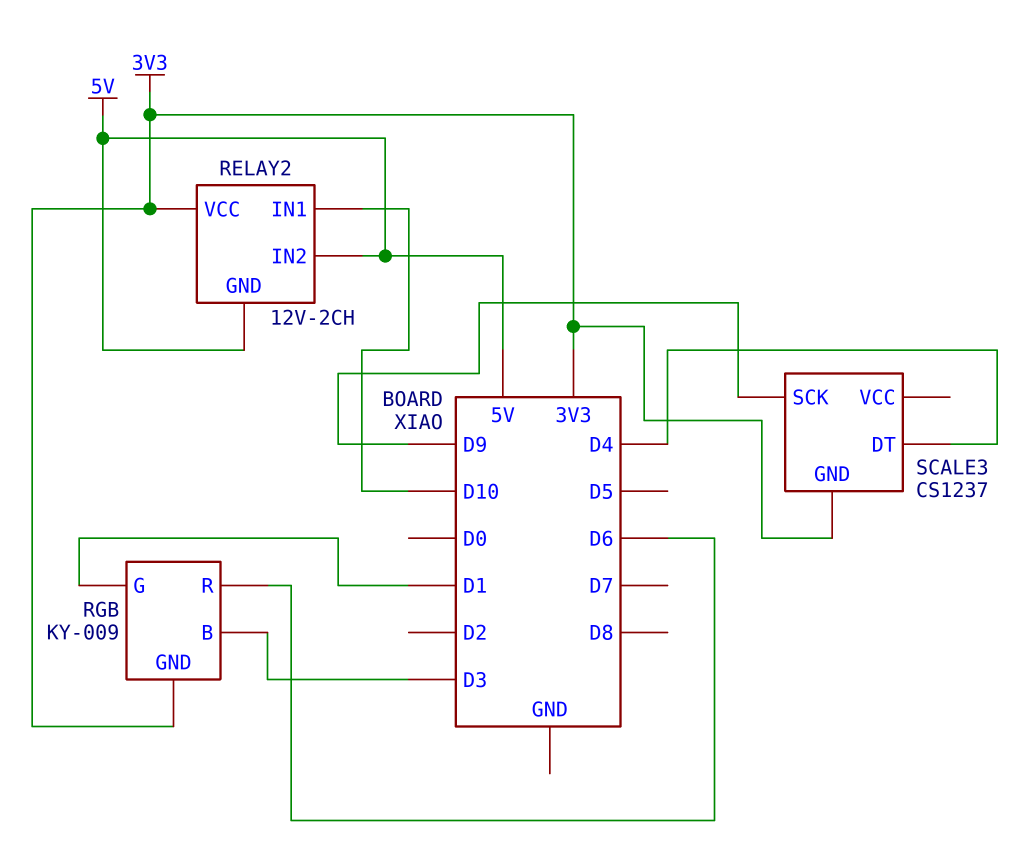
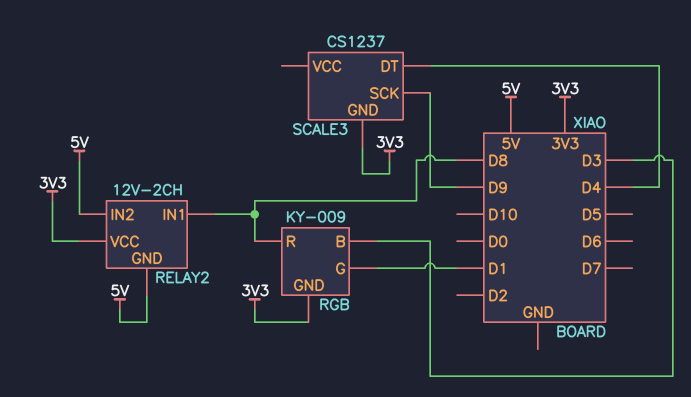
RELAY2 pin IN1: D10 -> D8
RGB pin R: D6 -> D8

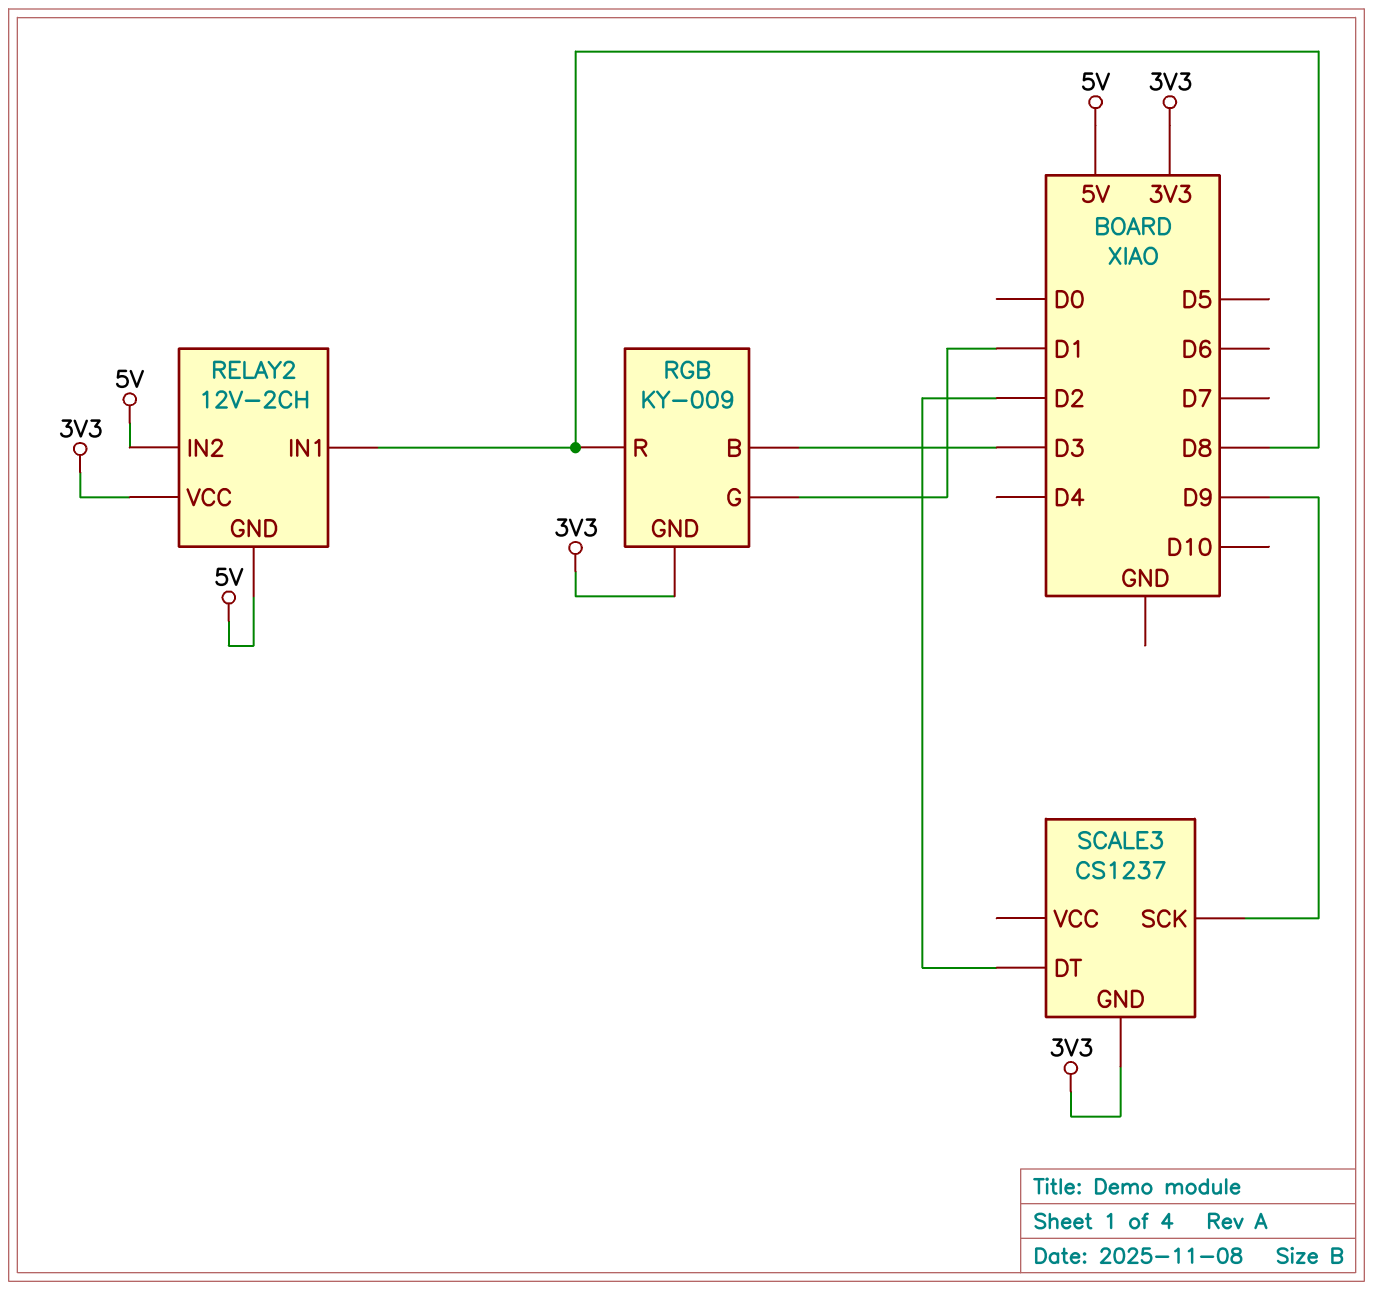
SCALE3 pin DT: D4 -> D2

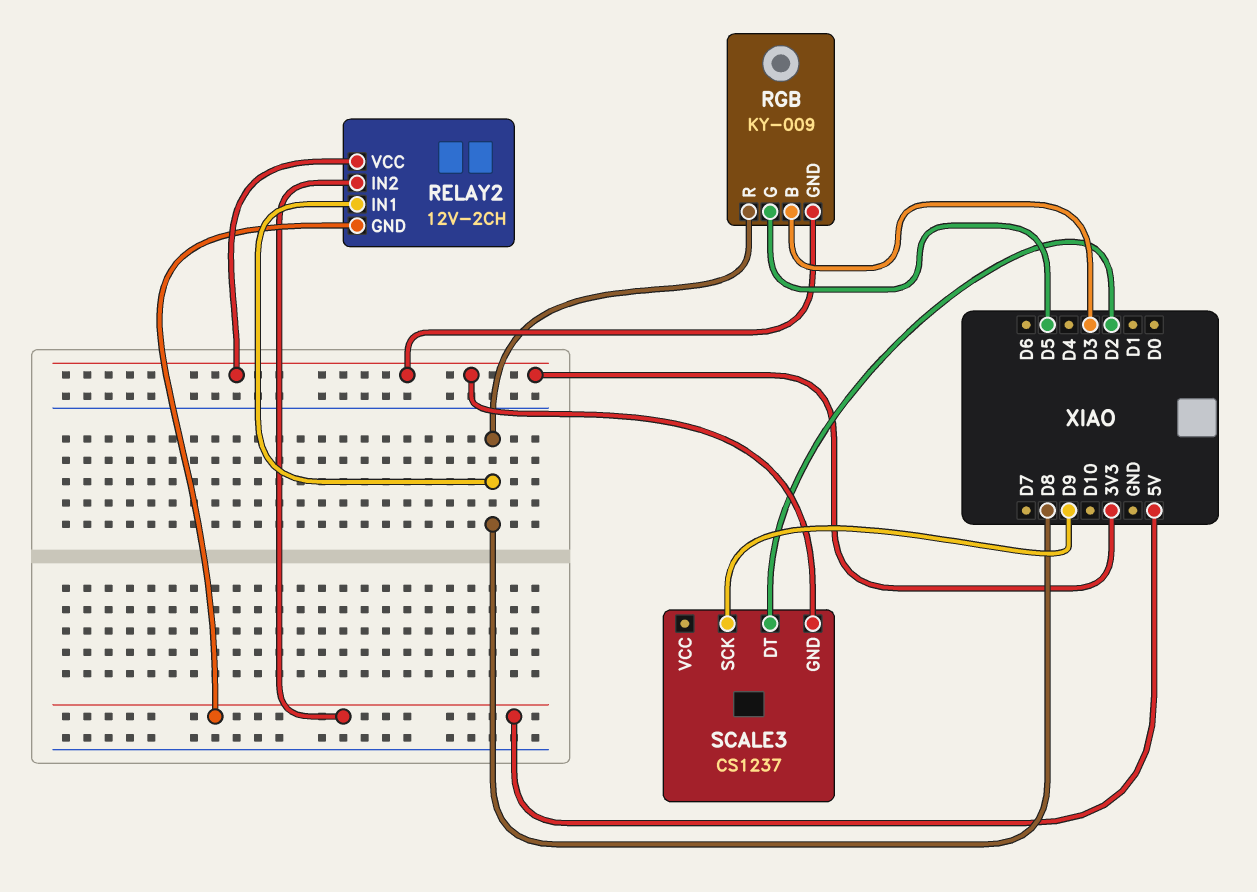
RGB pin G: D1 -> D5

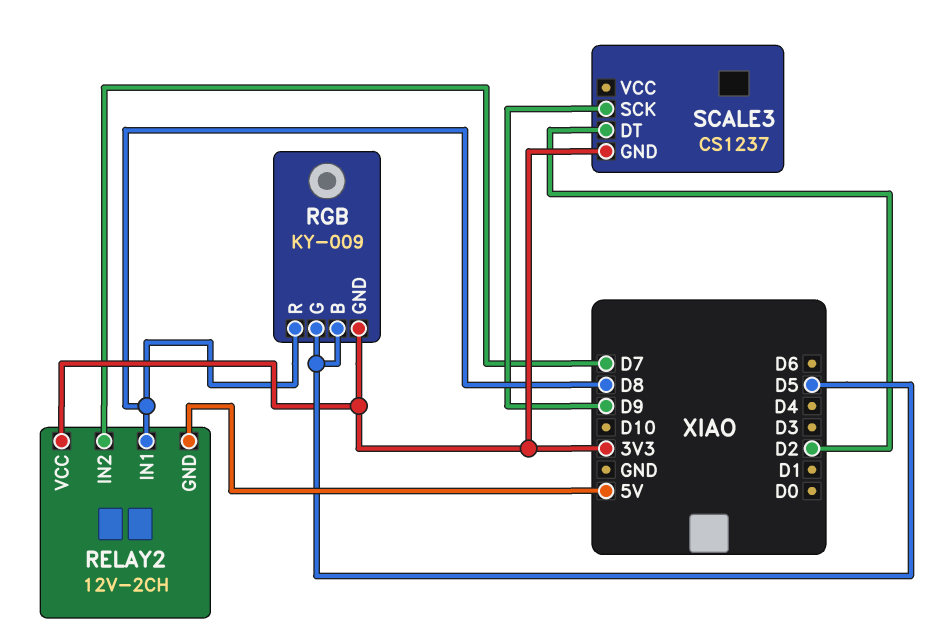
RELAY2 pin IN2: 5V -> D7
RGB pin B: D3 -> D5

